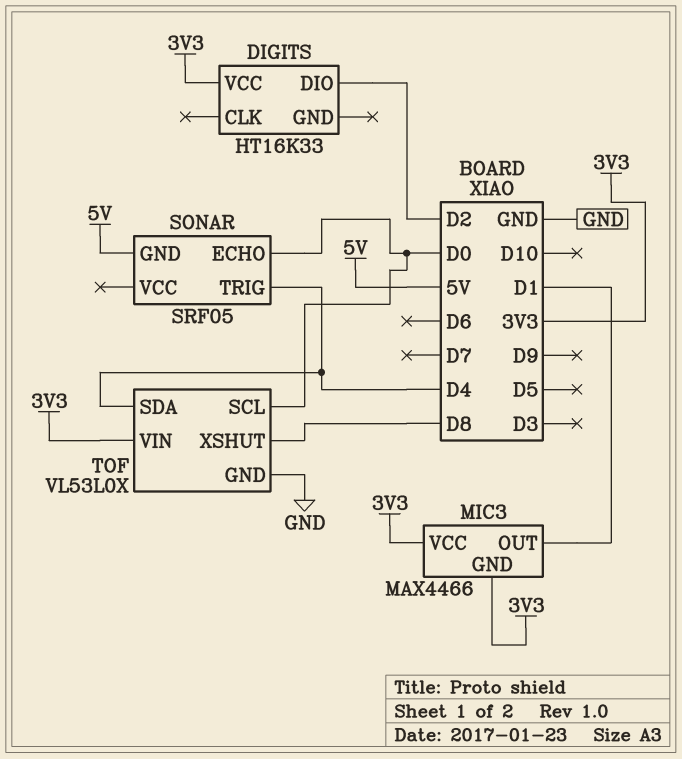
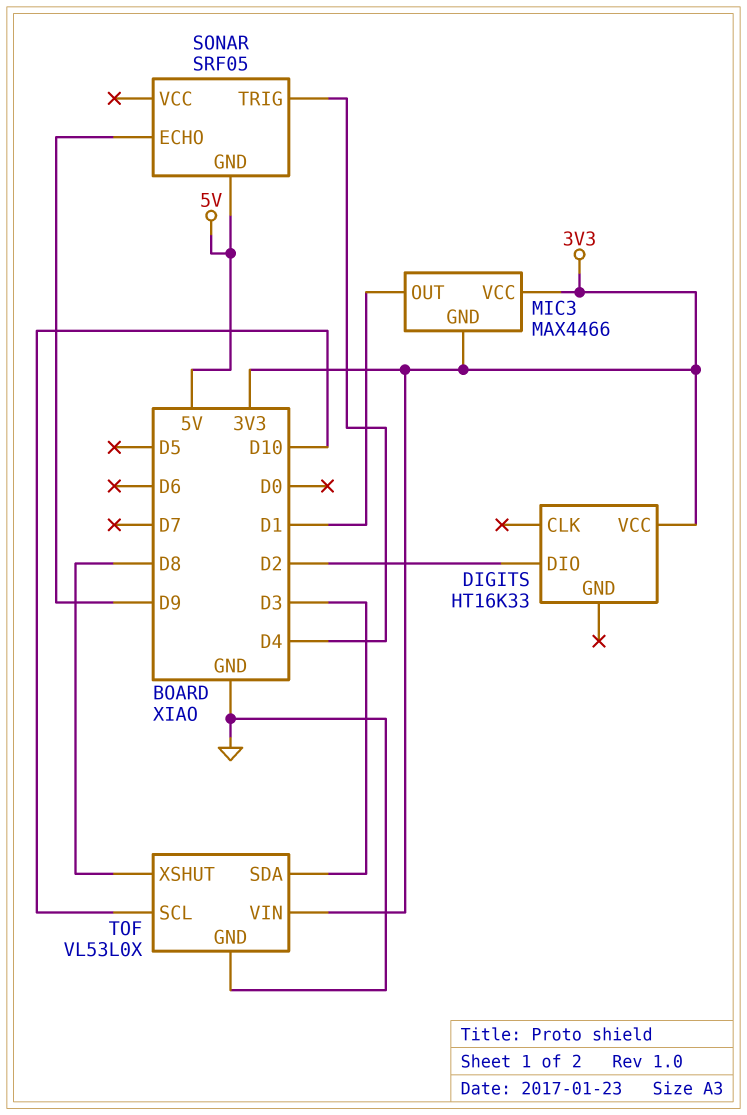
SONAR pin ECHO: D0 -> D9
TOF pin SCL: D0 -> D10
TOF pin SDA: D4 -> D3

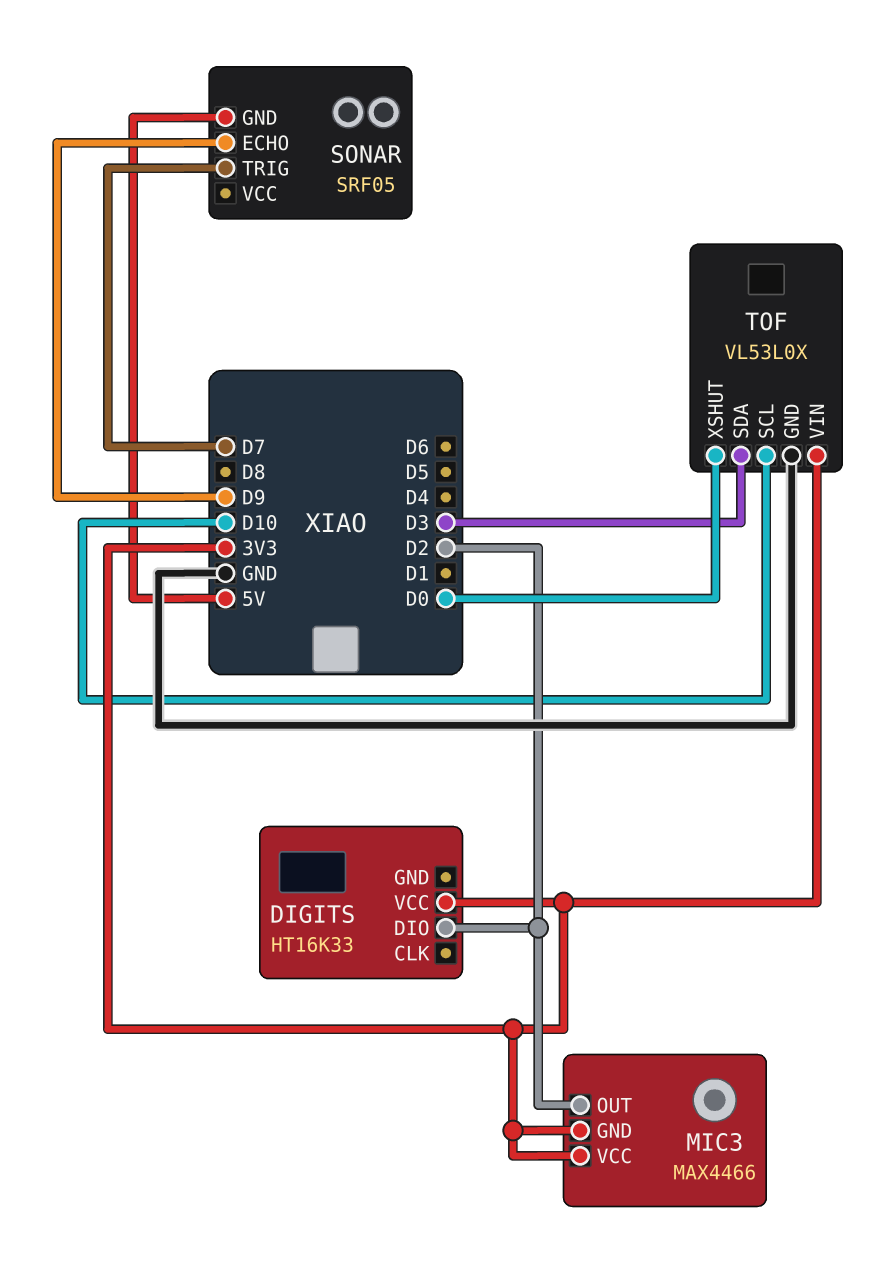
MIC3 pin OUT: D1 -> D2
SONAR pin TRIG: D4 -> D7
TOF pin XSHUT: D8 -> D0

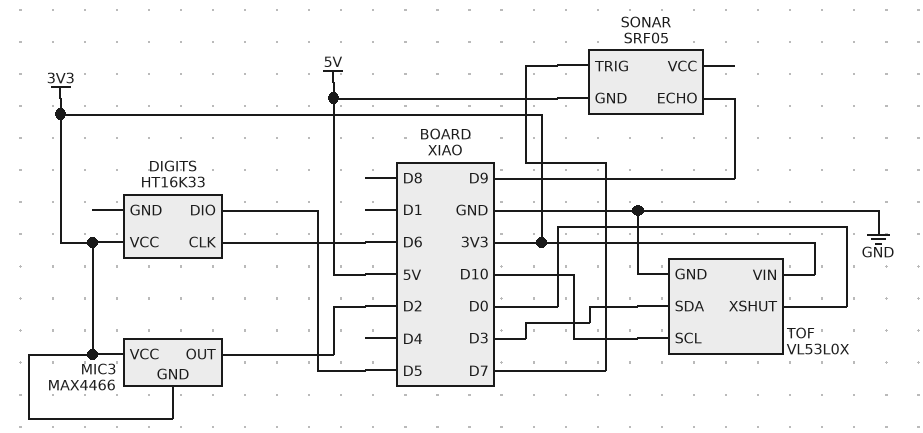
DIGITS pin CLK: none -> D6
DIGITS pin DIO: D2 -> D5

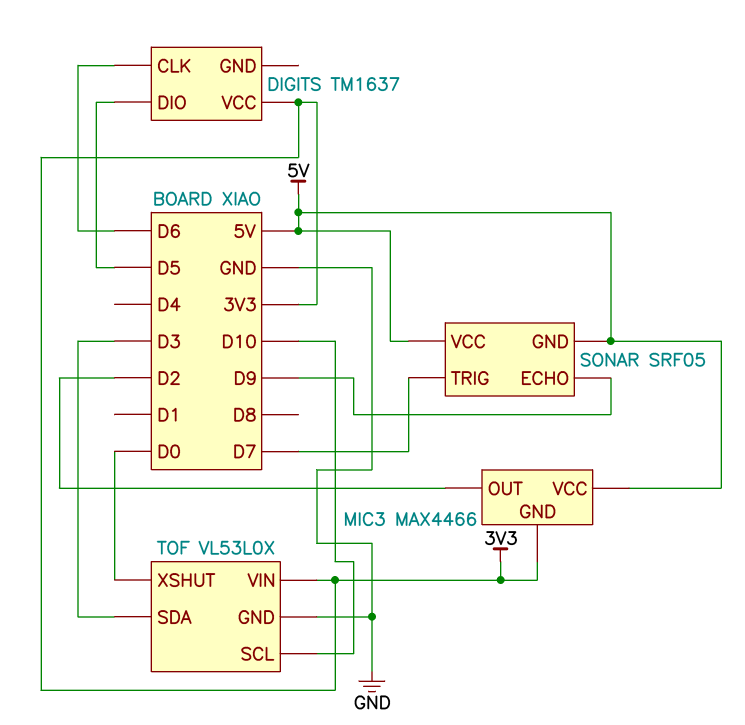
DIGITS: HT16K33 -> TM1637
MIC3 pin VCC: 3V3 -> 5V
SONAR pin VCC: none -> 5V

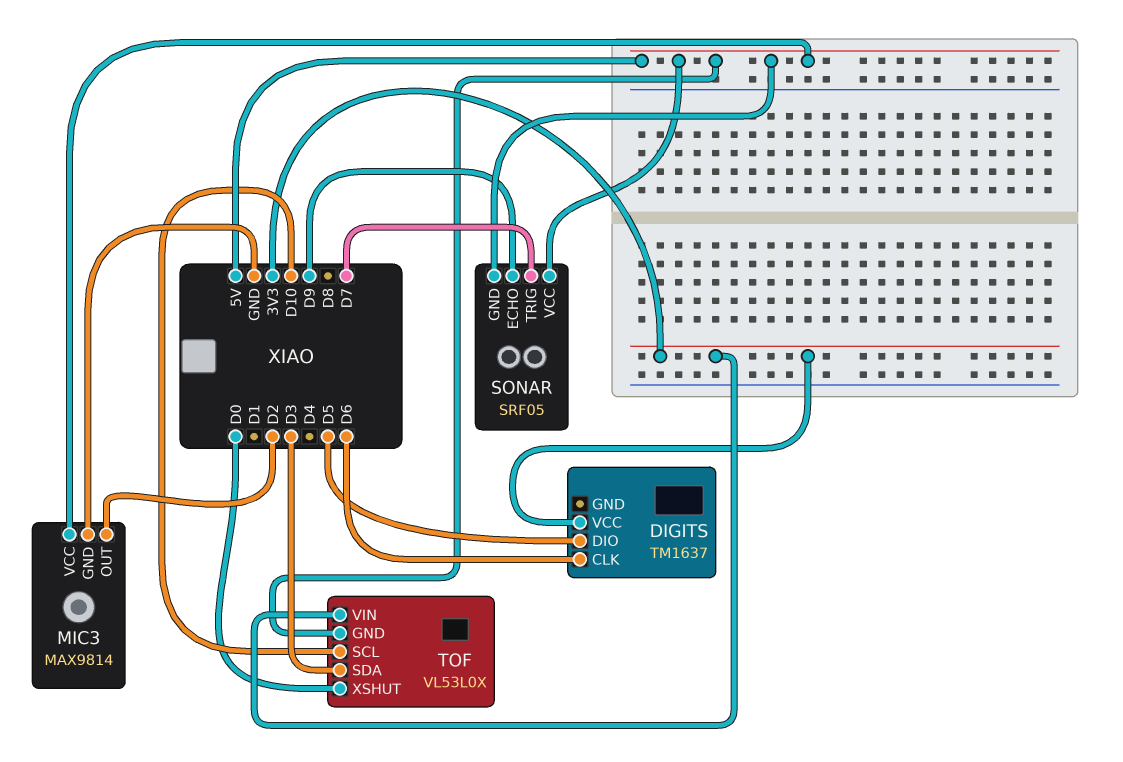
MIC3: MAX4466 -> MAX9814
MIC3 pin GND: 3V3 -> GND
TOF pin GND: GND -> 5V

